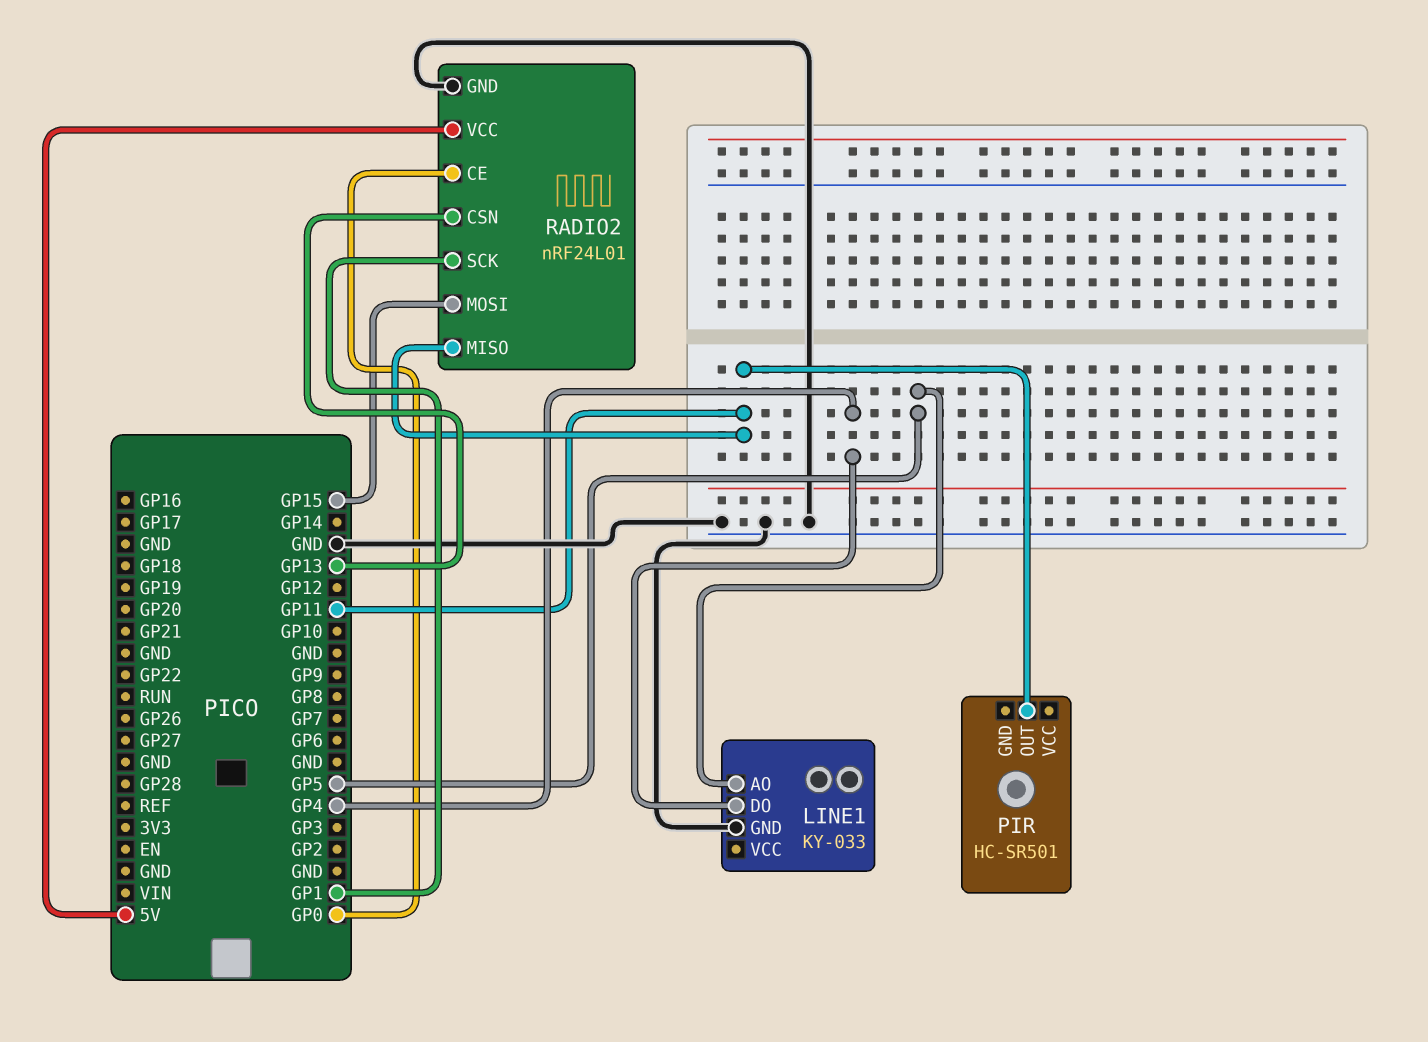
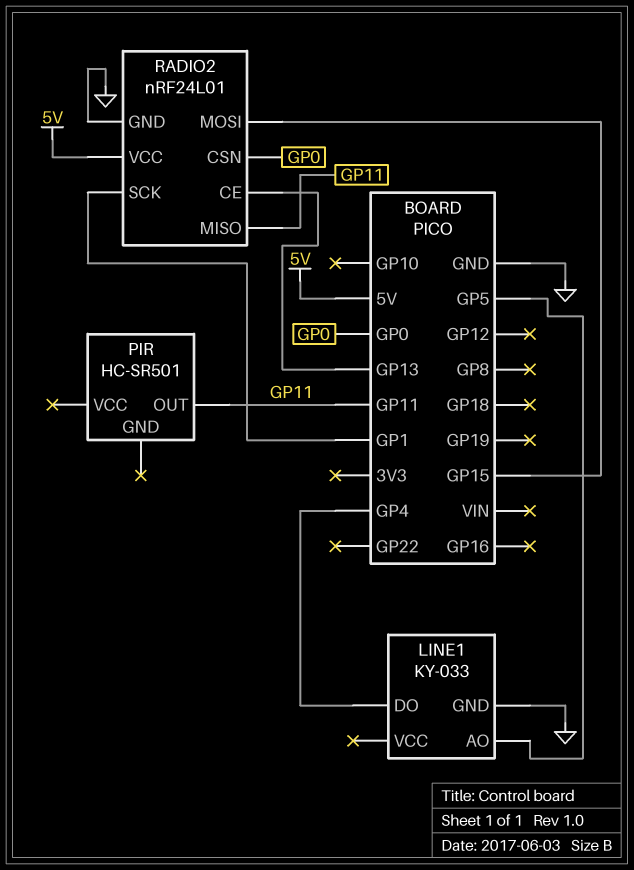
RADIO2 pin CE: GP0 -> GP13
RADIO2 pin CSN: GP13 -> GP0

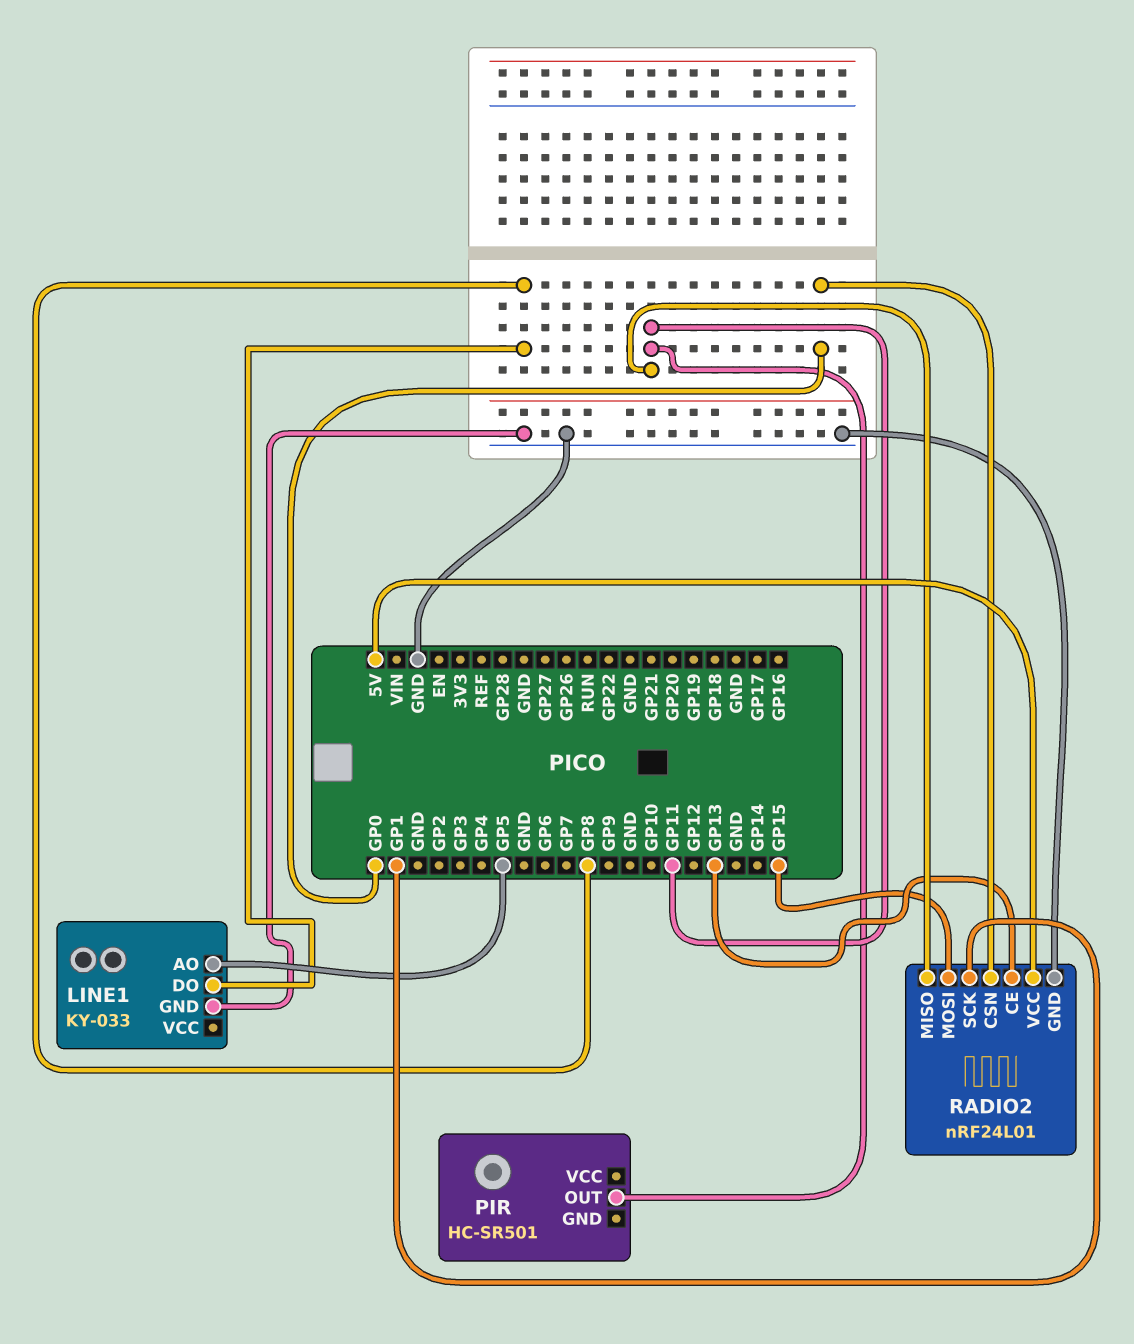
LINE1 pin DO: GP4 -> GP8

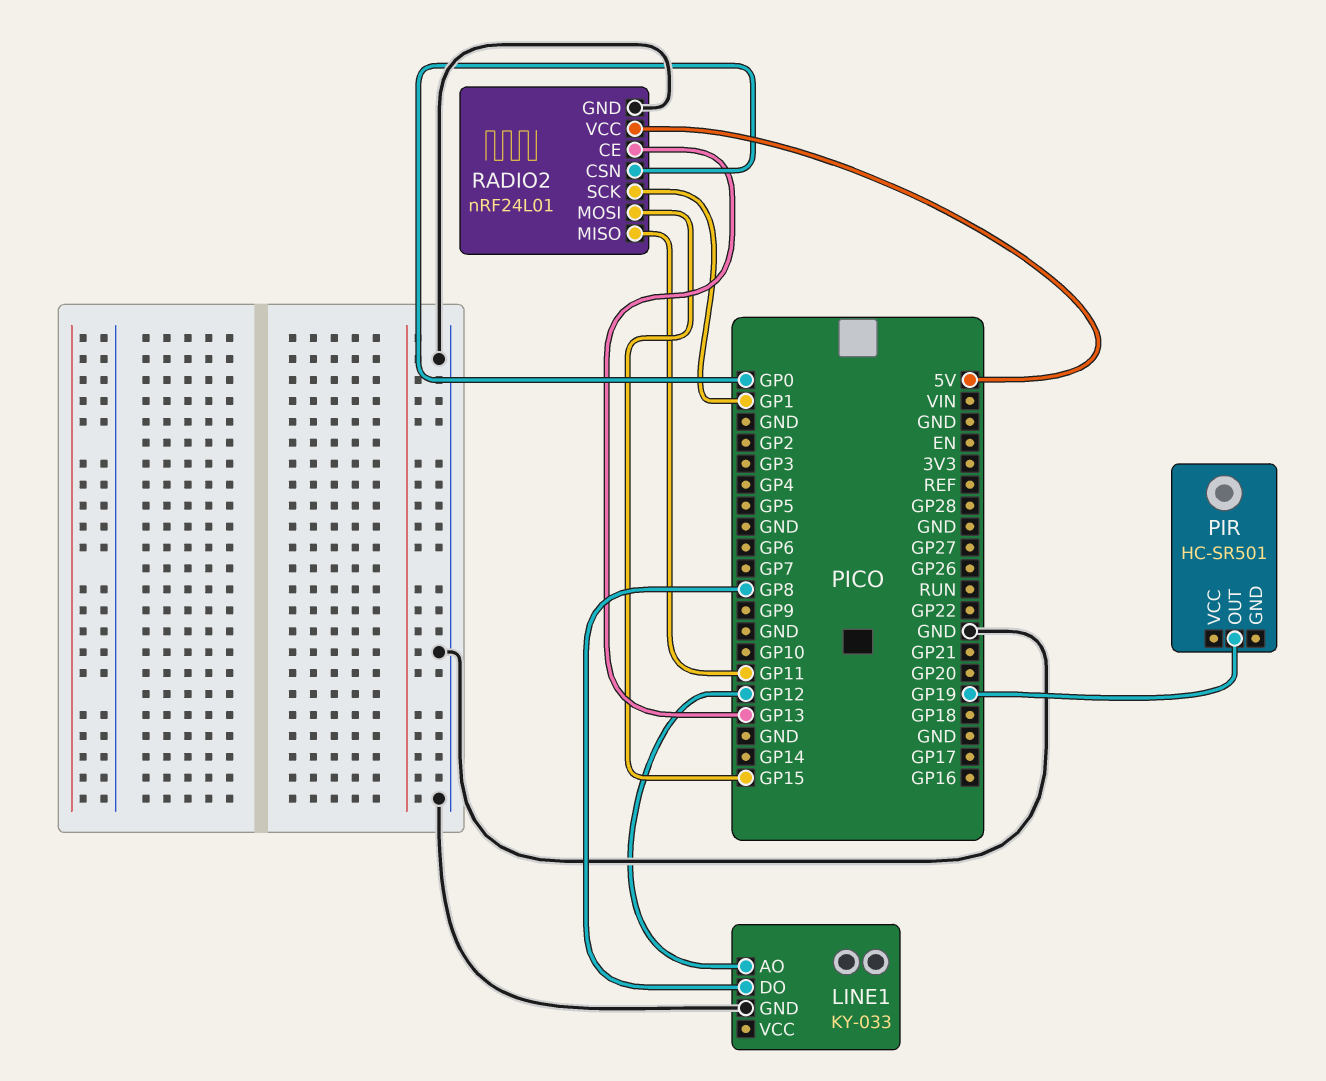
LINE1 pin AO: GP5 -> GP12
PIR pin OUT: GP11 -> GP19

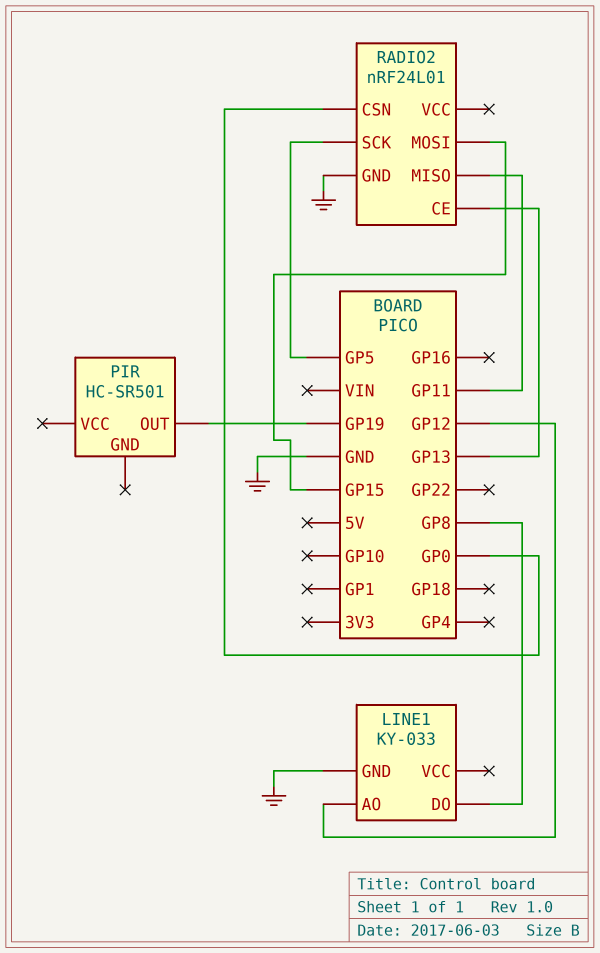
RADIO2 pin SCK: GP1 -> GP5
RADIO2 pin VCC: 5V -> none

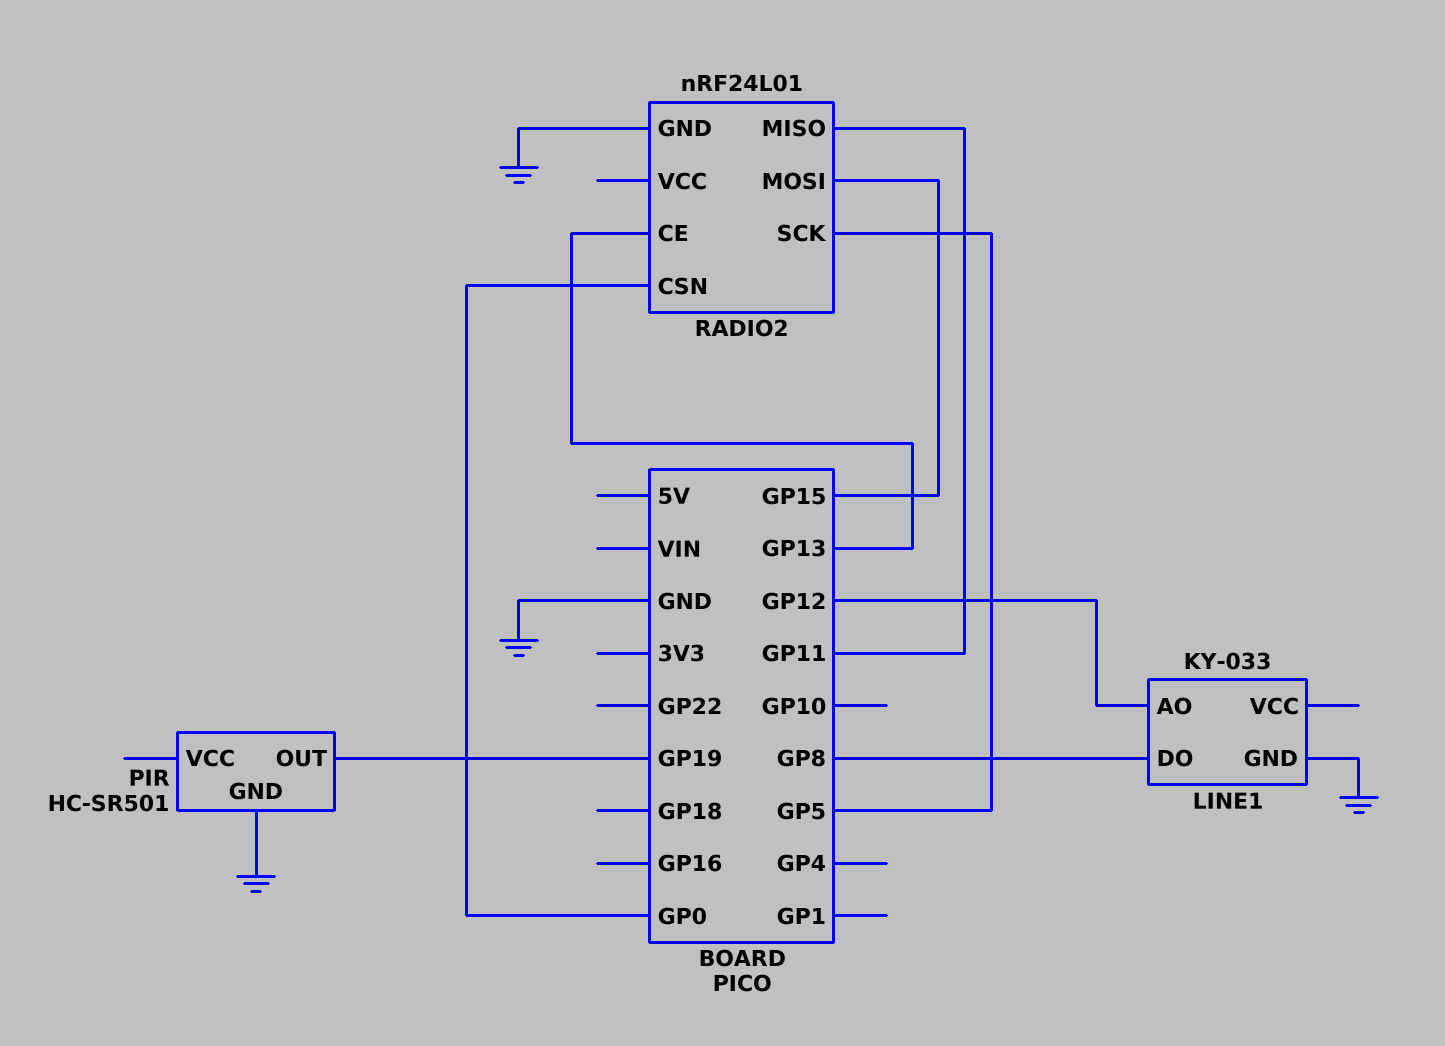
PIR pin GND: none -> GND

